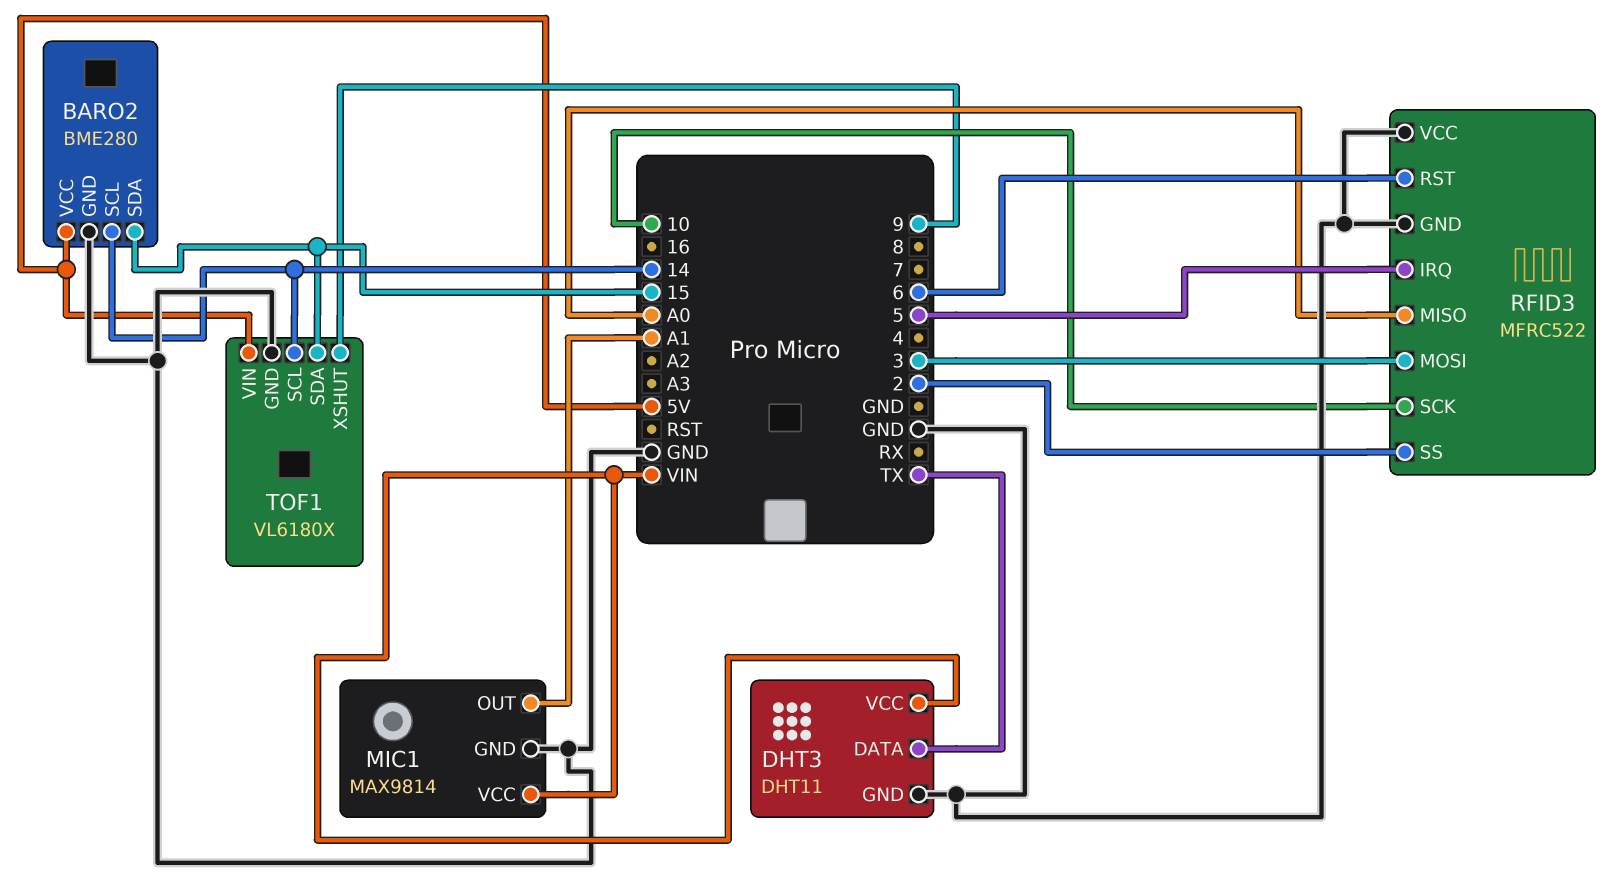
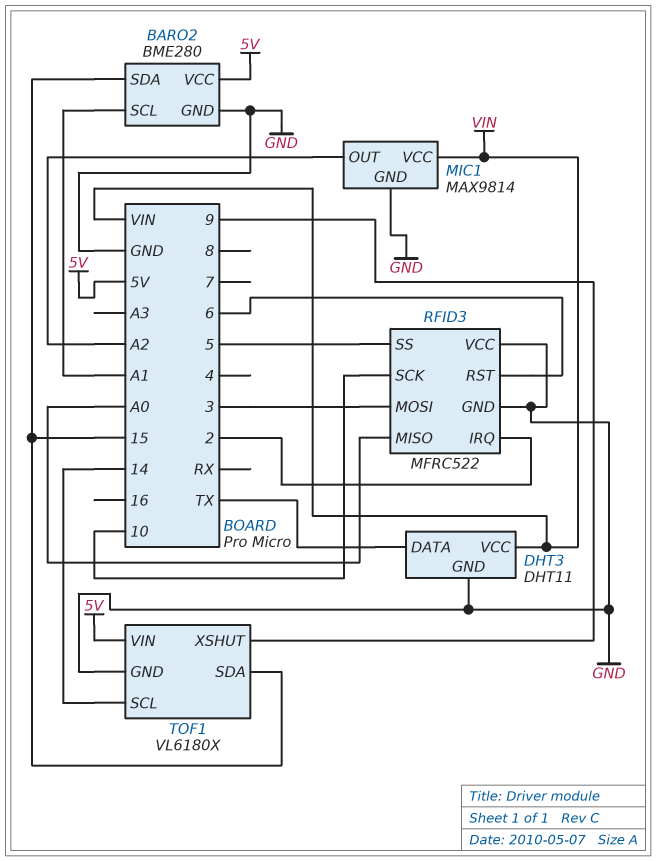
BARO2 pin SCL: 14 -> A1
MIC1 pin OUT: A1 -> A2
RFID3 pin IRQ: 5 -> 2
RFID3 pin SS: 2 -> 5

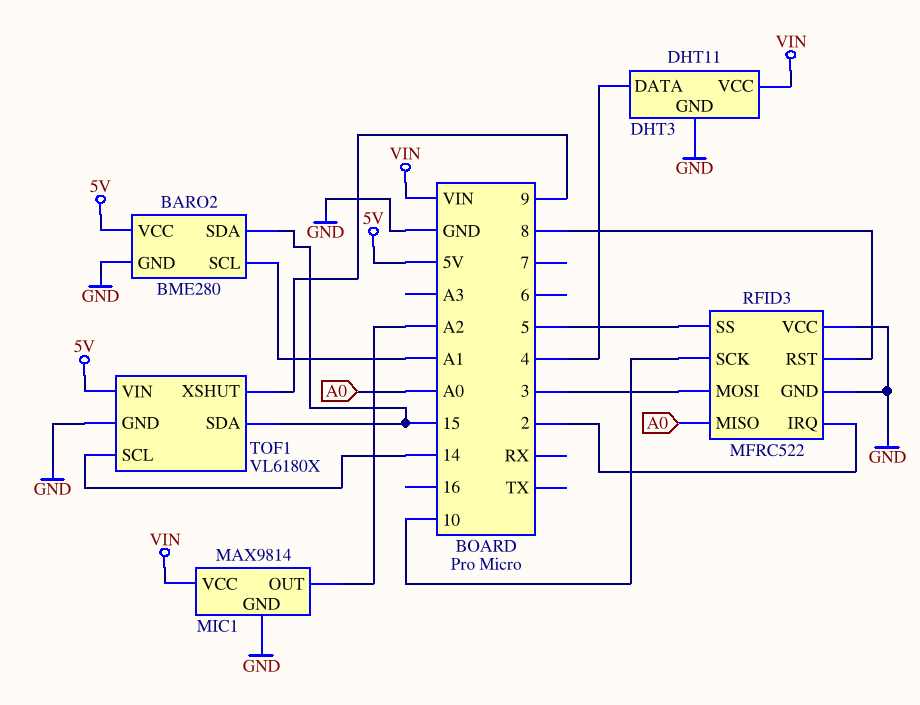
DHT3 pin DATA: TX -> 4
RFID3 pin RST: 6 -> 8

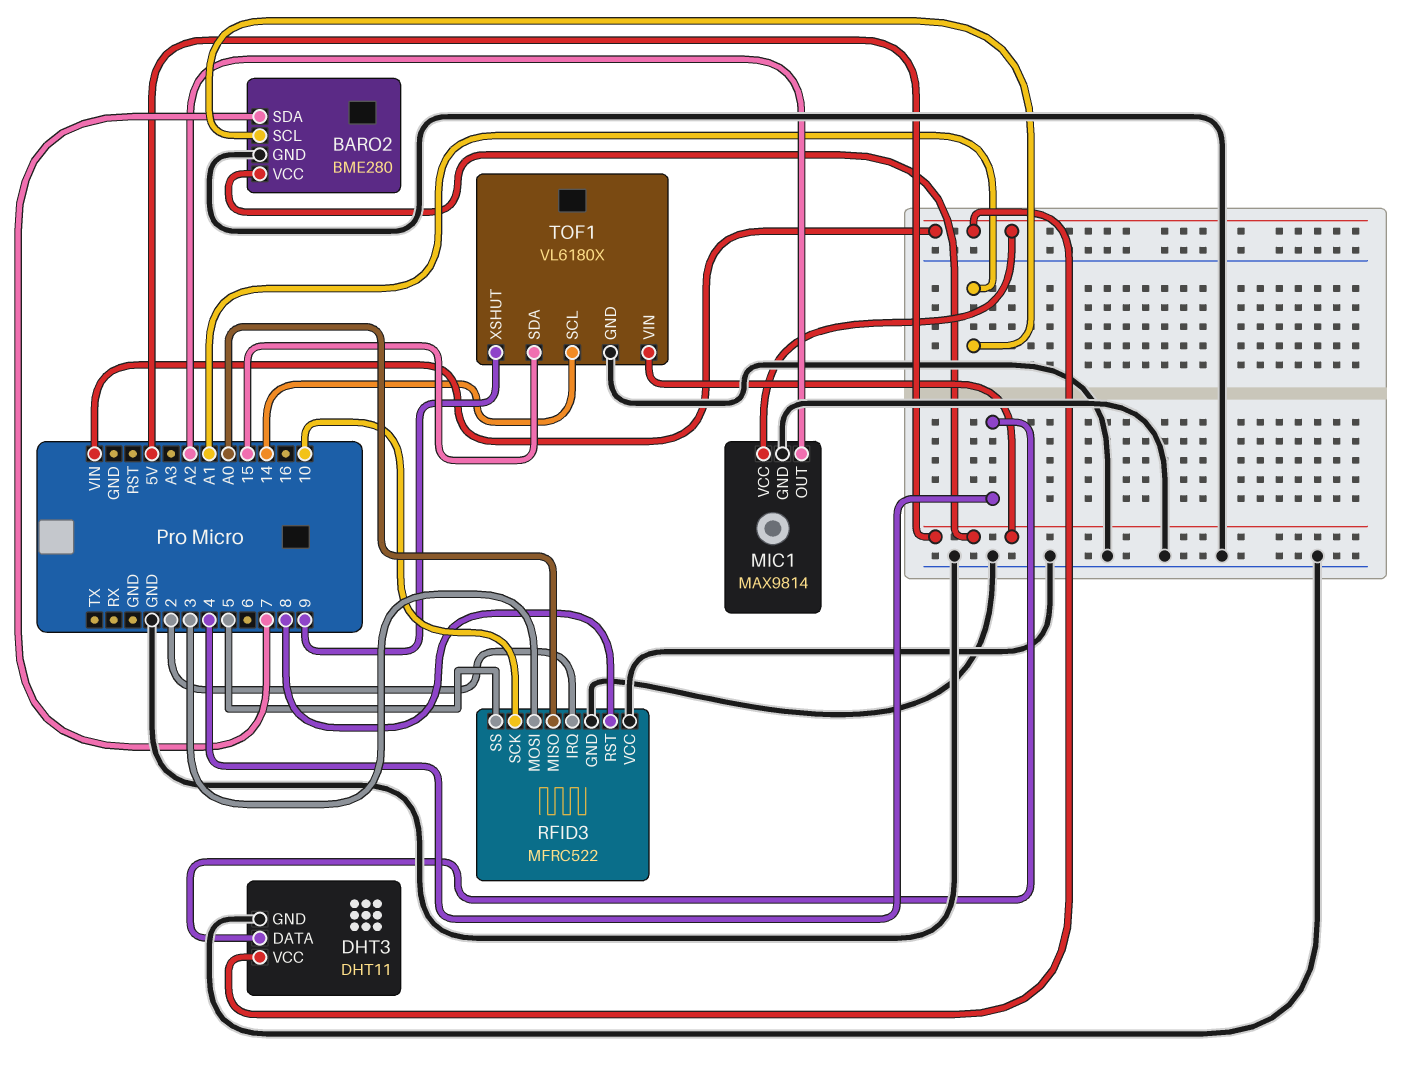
BARO2 pin SDA: 15 -> 7

